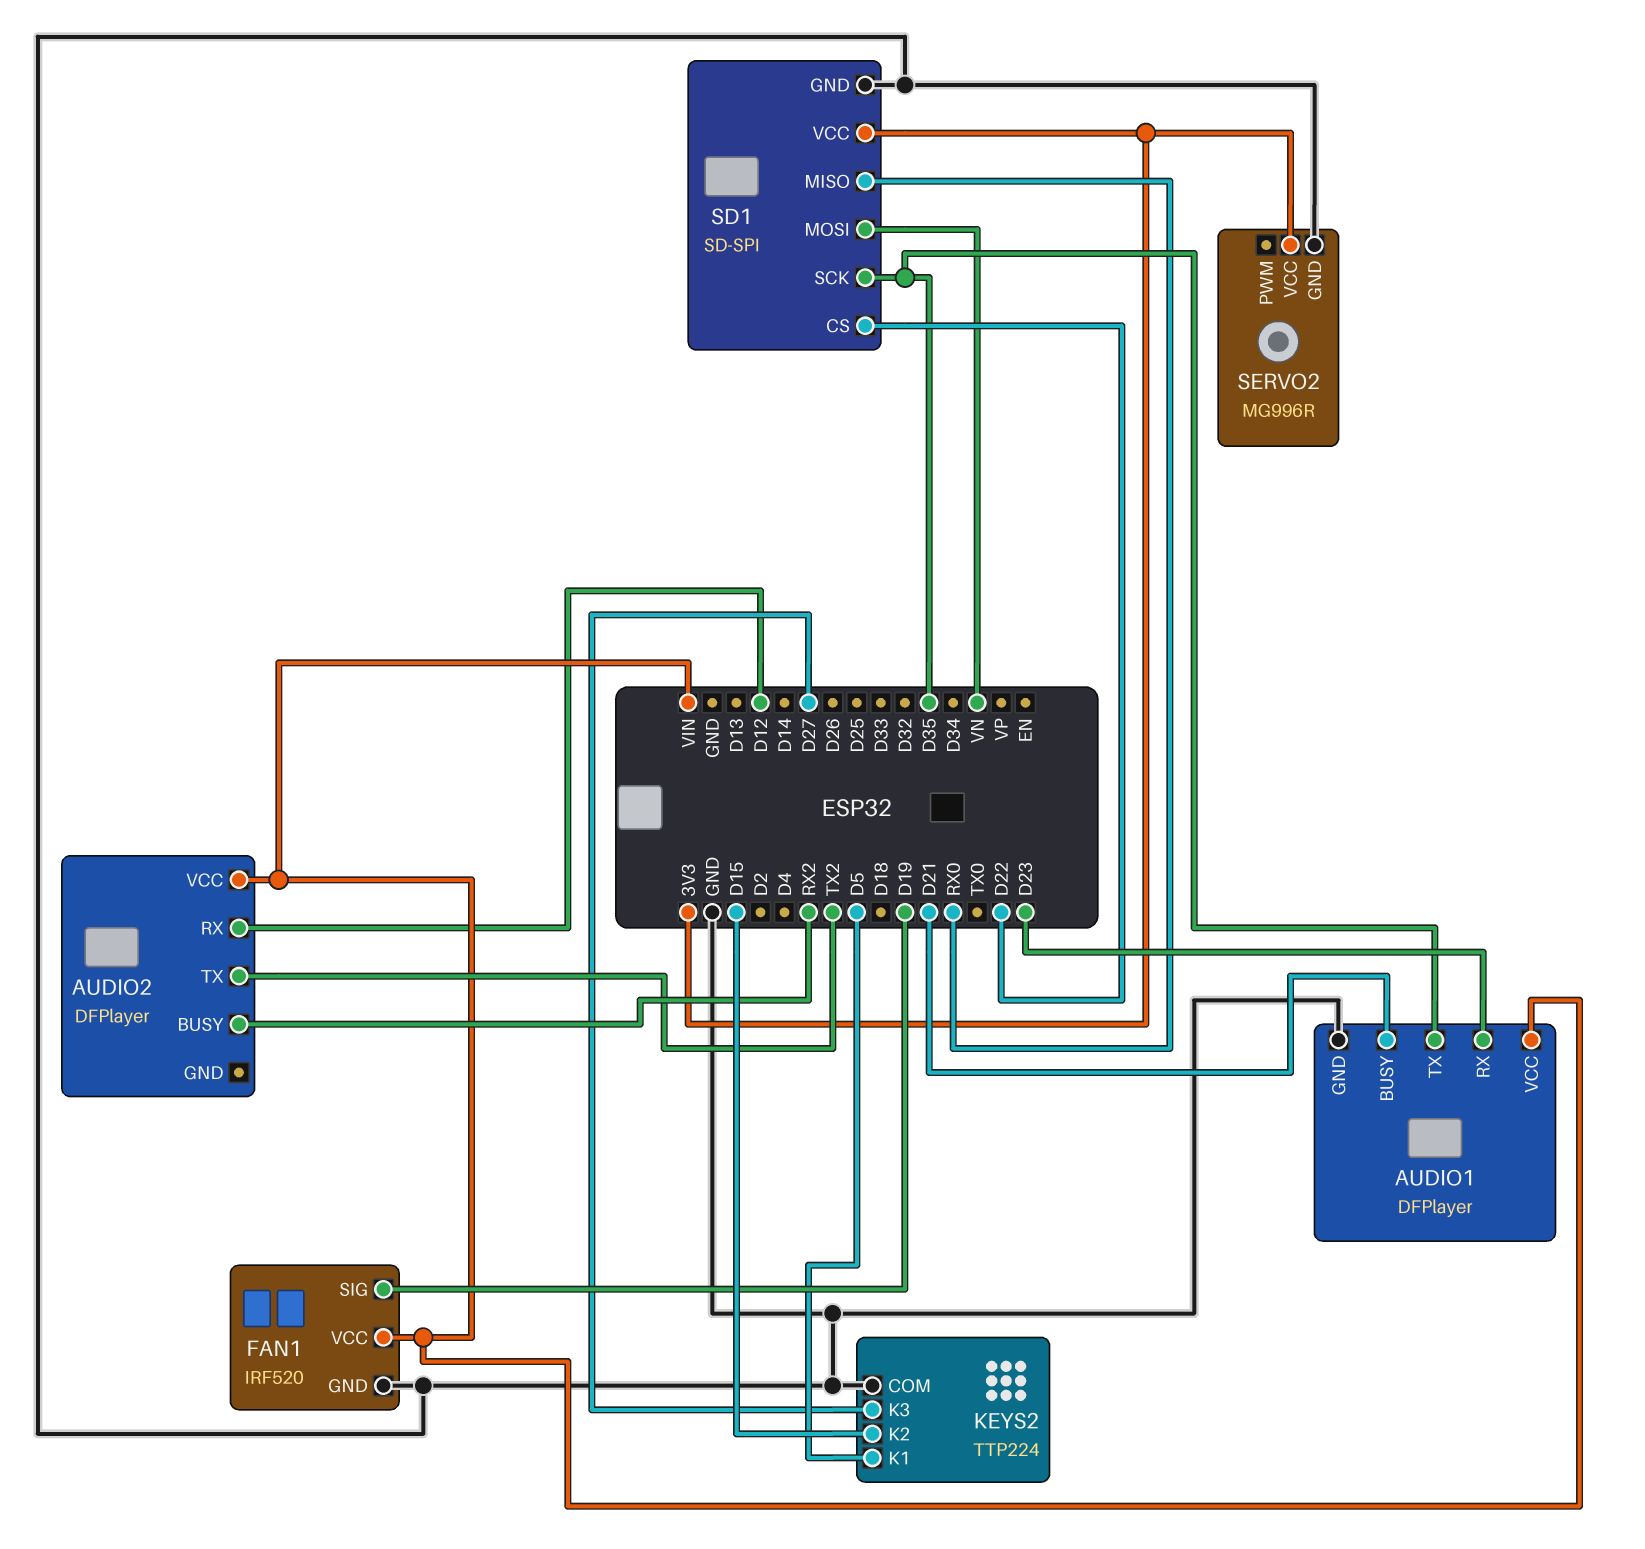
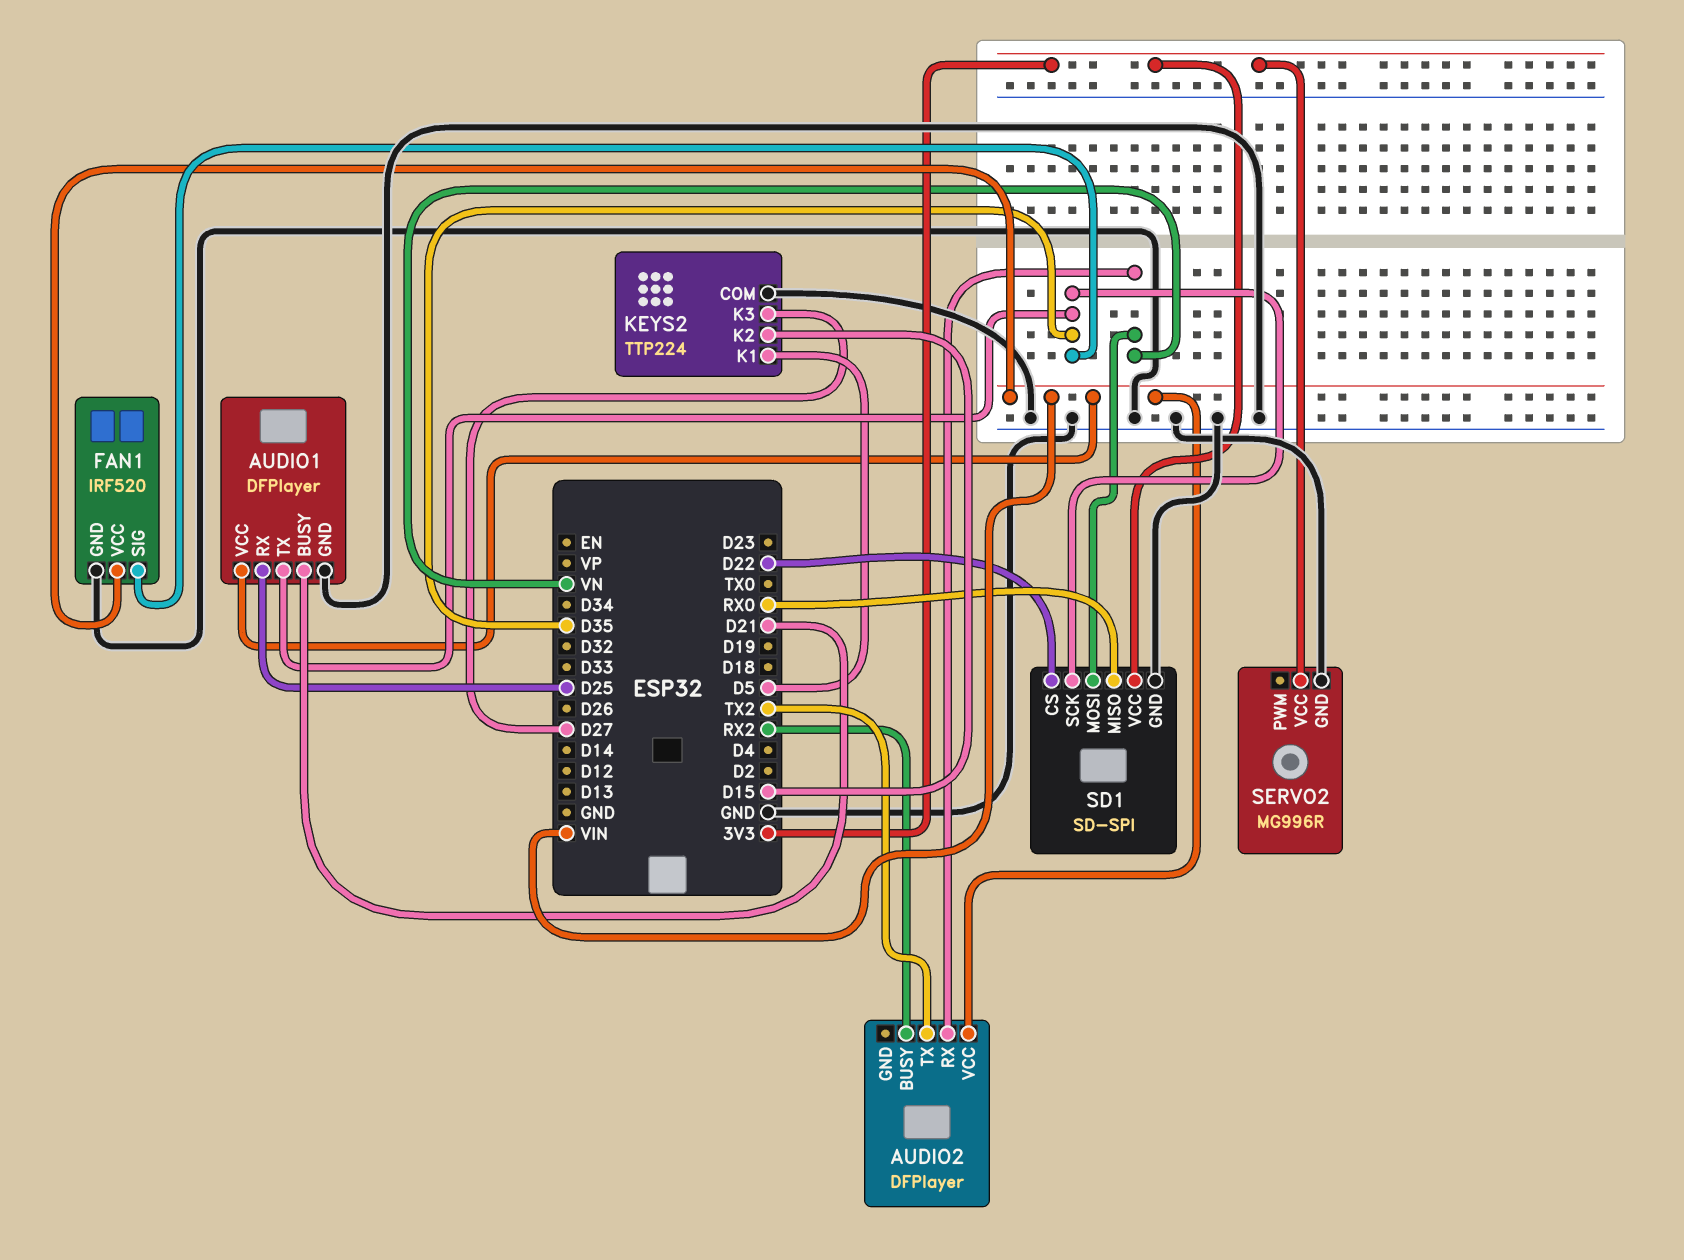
AUDIO1 pin RX: D23 -> D25
AUDIO2 pin RX: D12 -> VN
FAN1 pin SIG: D19 -> D35

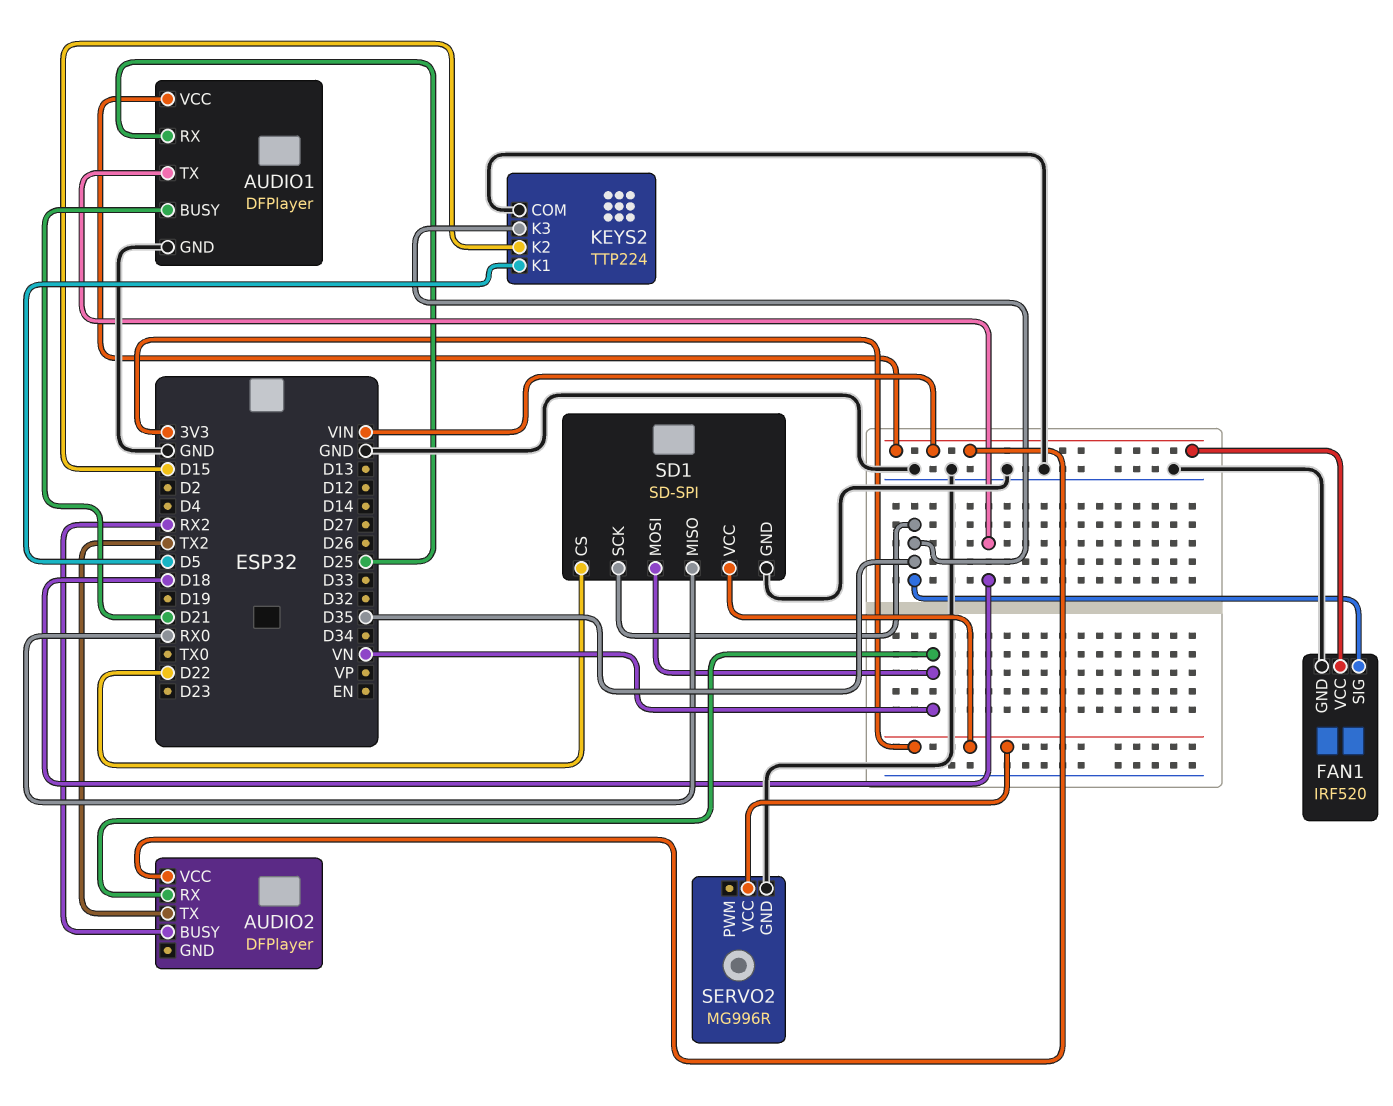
AUDIO1 pin TX: D35 -> D18
KEYS2 pin K3: D27 -> D35

